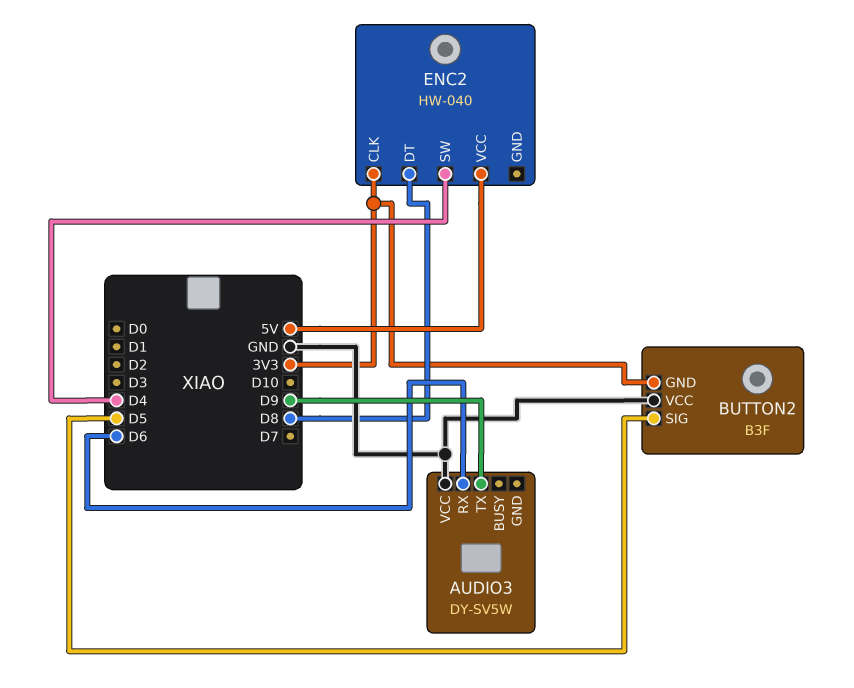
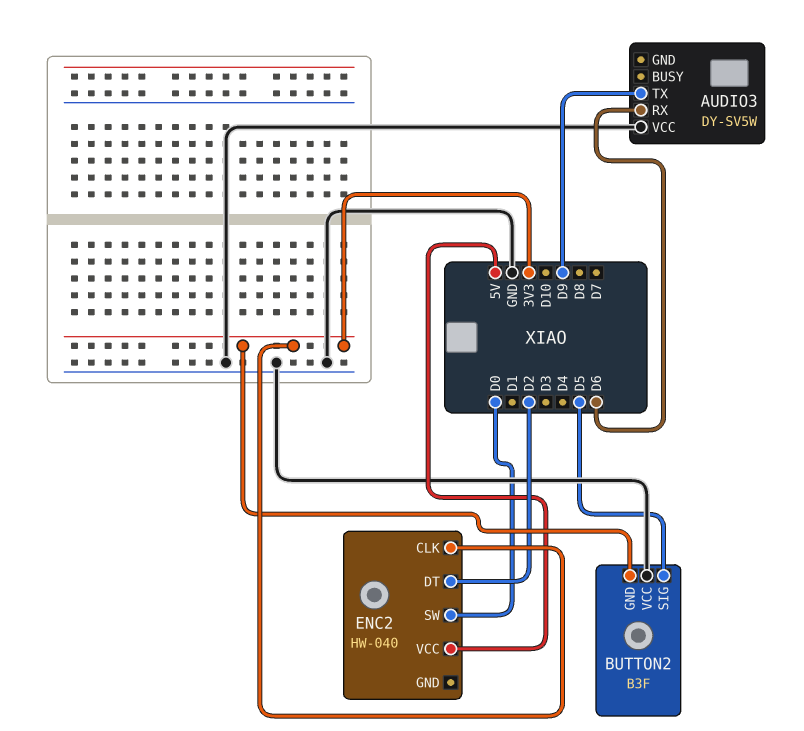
ENC2 pin DT: D8 -> D2
ENC2 pin SW: D4 -> D0

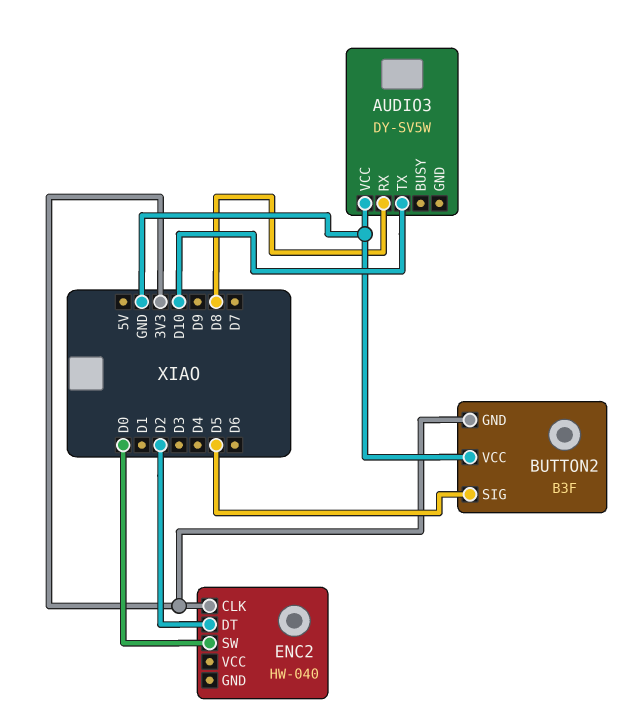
AUDIO3 pin RX: D6 -> D8
AUDIO3 pin TX: D9 -> D10
ENC2 pin VCC: 5V -> none

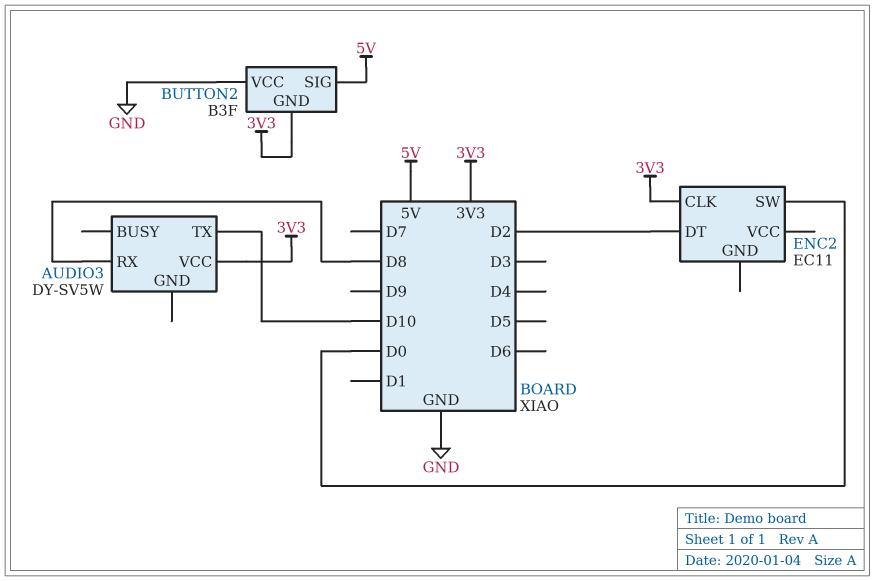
AUDIO3 pin VCC: GND -> 3V3
BUTTON2 pin SIG: D5 -> 5V
ENC2: HW-040 -> EC11

